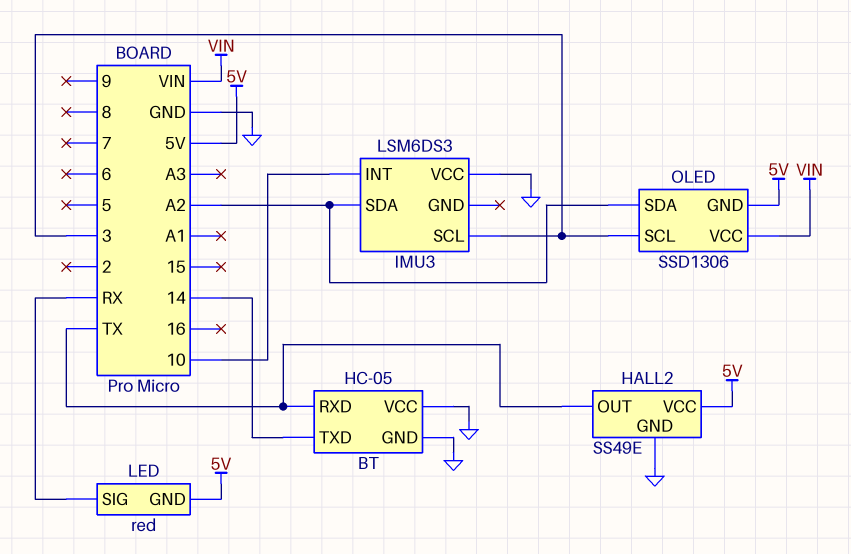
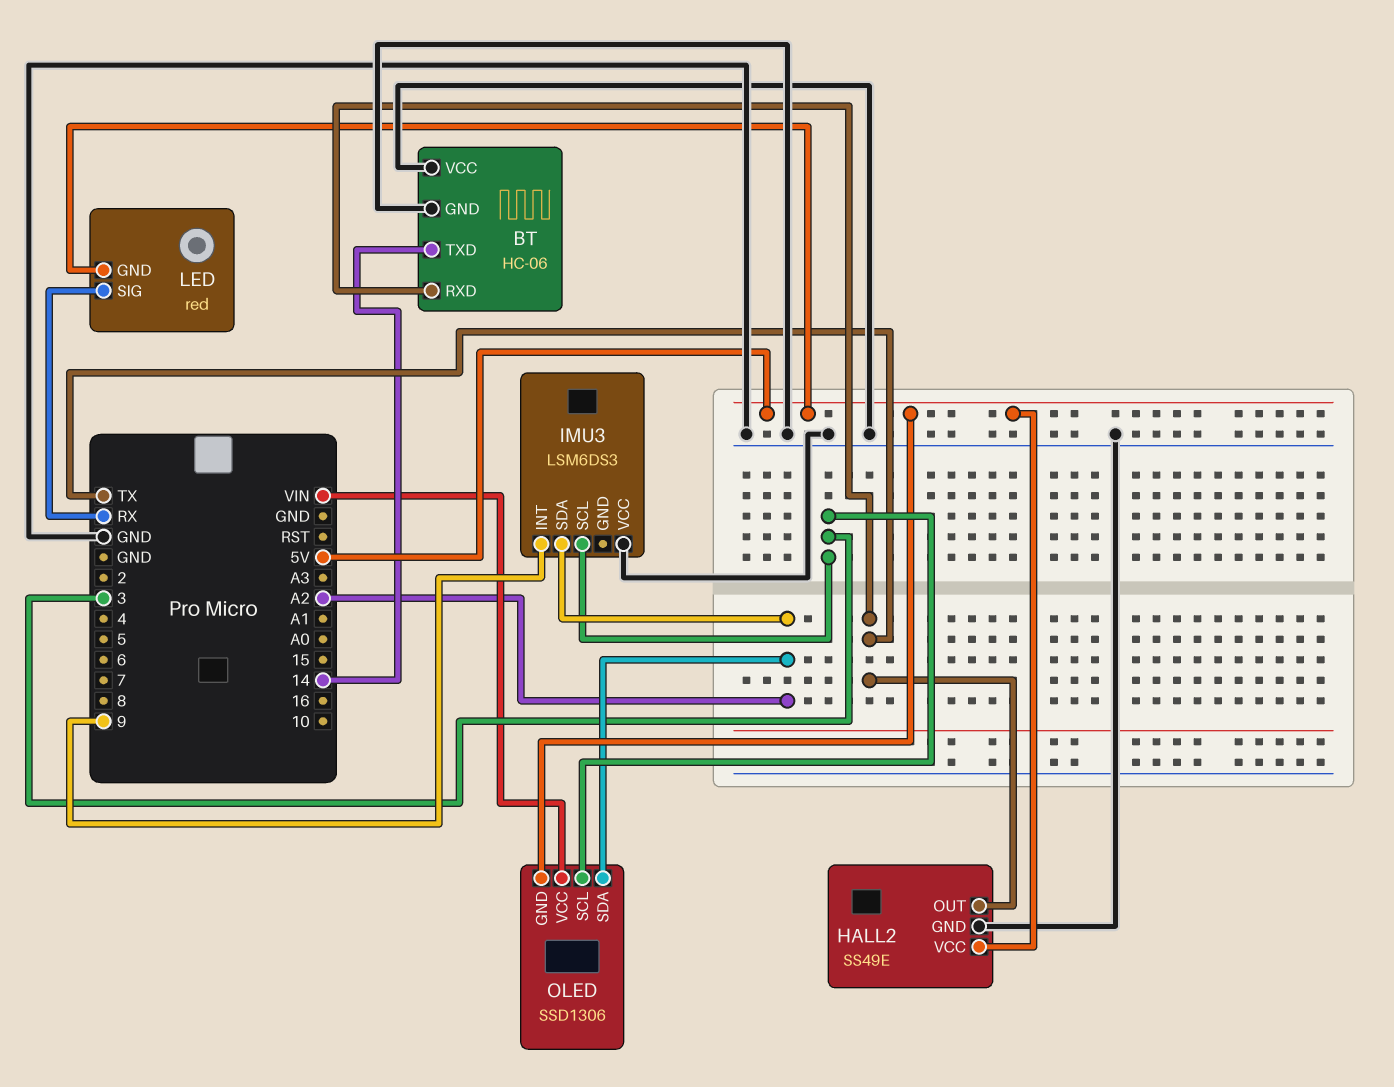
BT: HC-05 -> HC-06
IMU3 pin INT: 10 -> 9

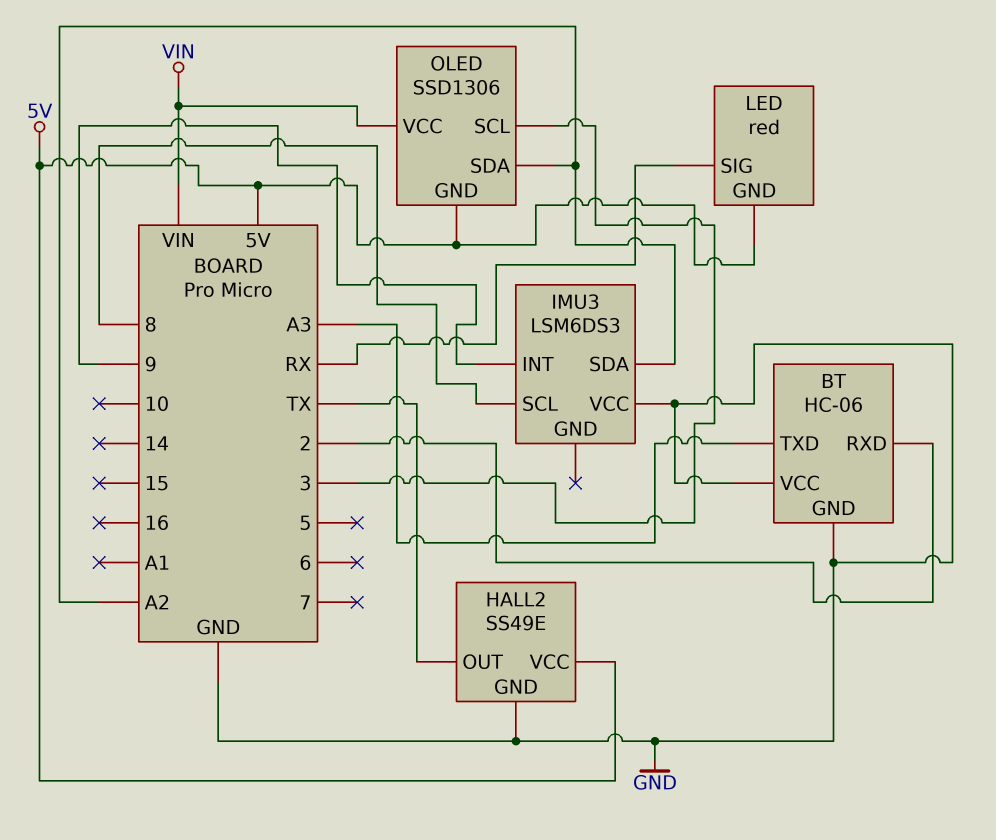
BT pin RXD: TX -> 2
BT pin TXD: 14 -> A3
IMU3 pin SCL: 3 -> 8

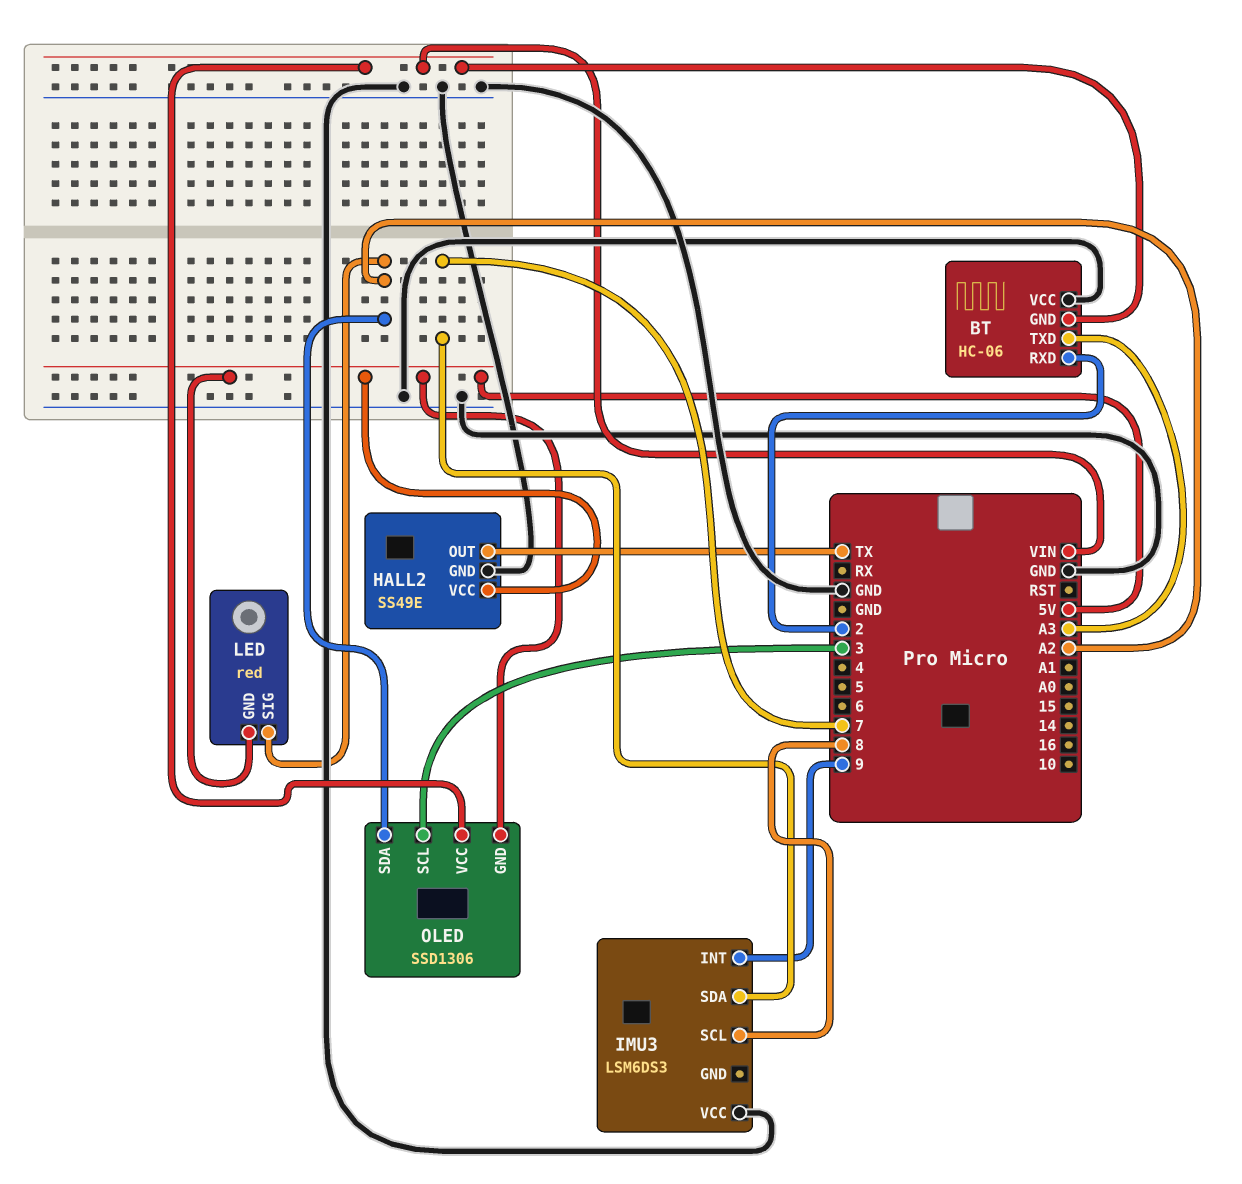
BT pin GND: GND -> VIN
IMU3 pin SDA: A2 -> 7
LED pin SIG: RX -> A2

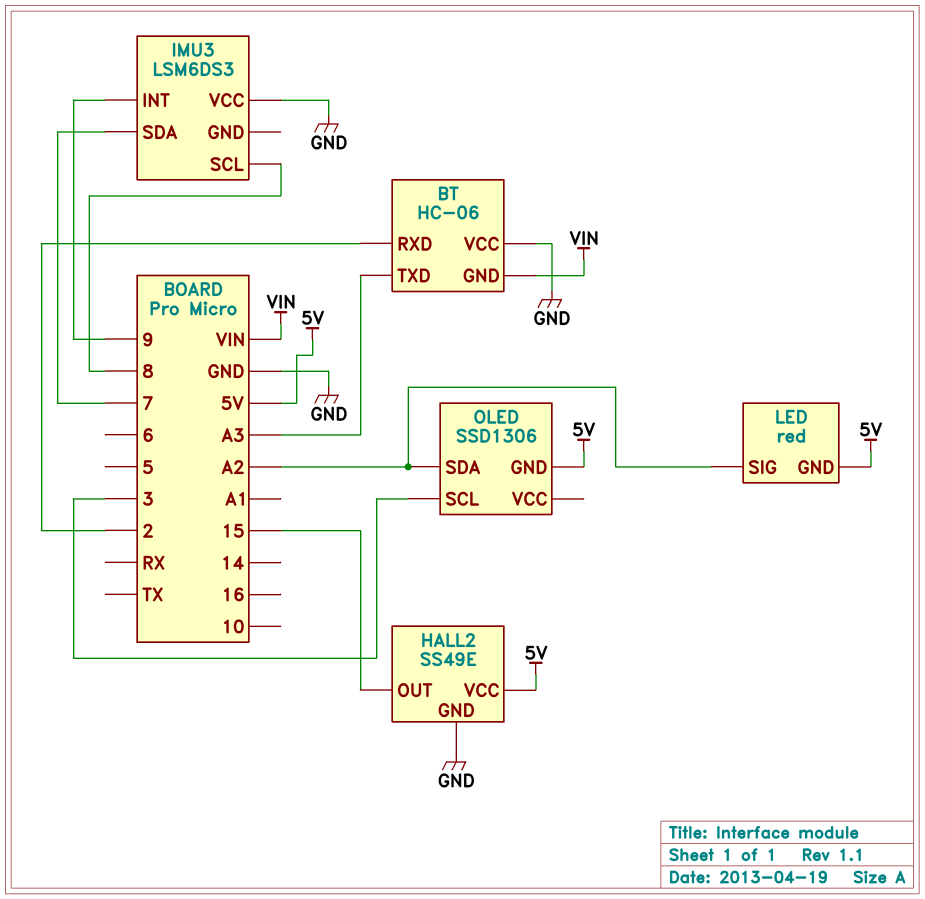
HALL2 pin OUT: TX -> 15
OLED pin VCC: VIN -> none

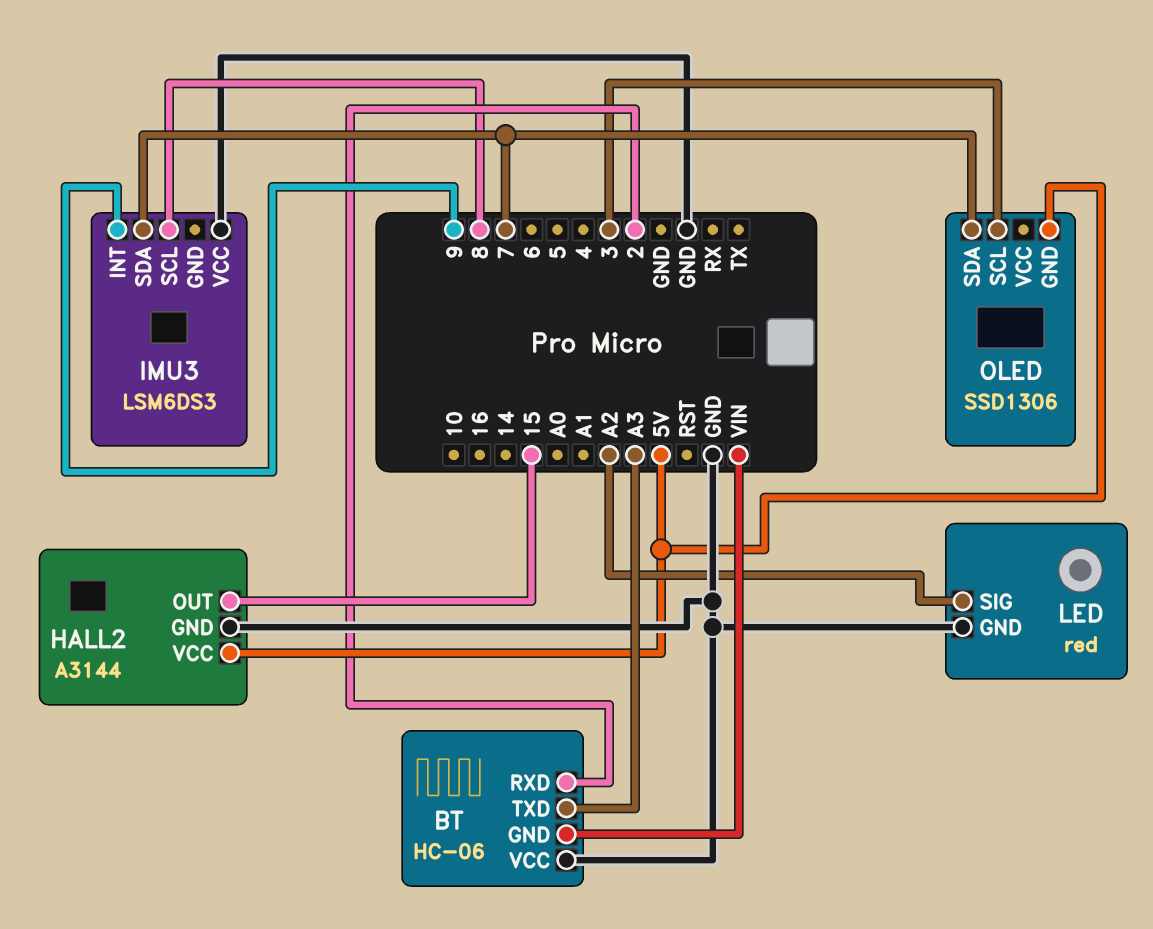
HALL2: SS49E -> A3144
LED pin GND: 5V -> GND
OLED pin SDA: A2 -> 7

